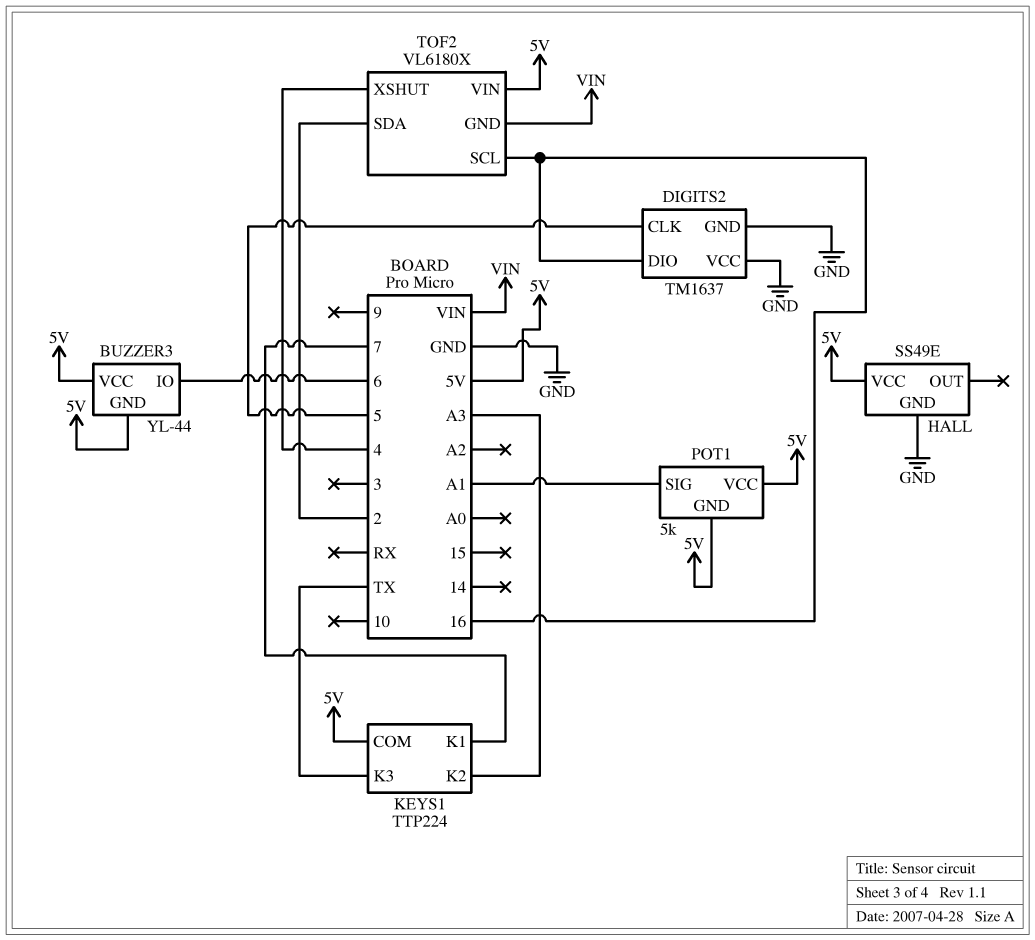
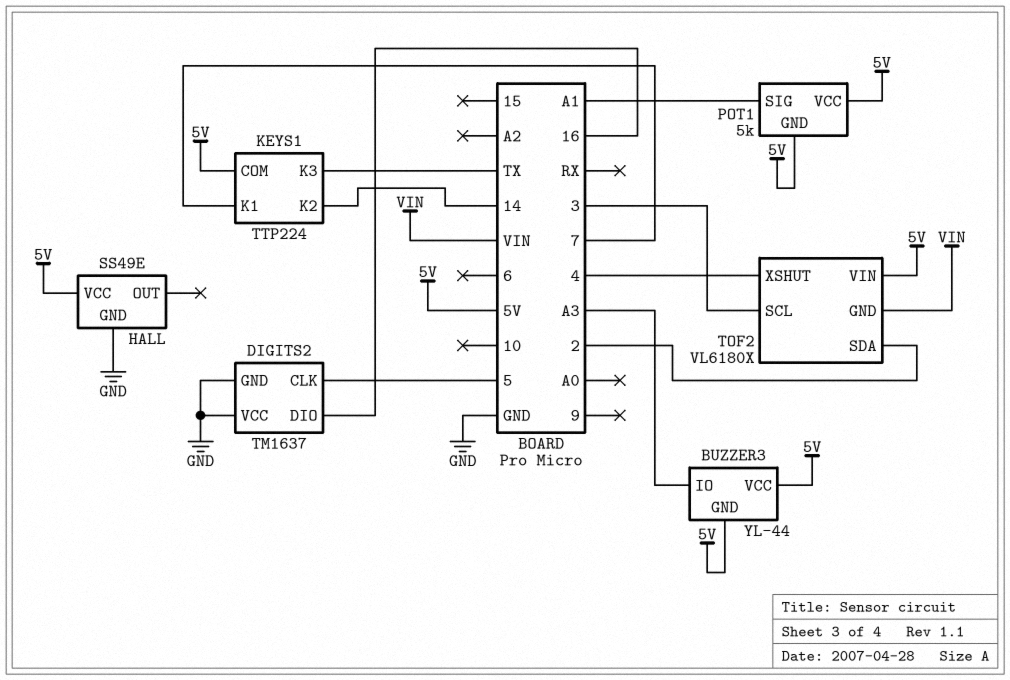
BUZZER3 pin IO: 6 -> A3
KEYS1 pin K2: A3 -> 14
TOF2 pin SCL: 16 -> 3

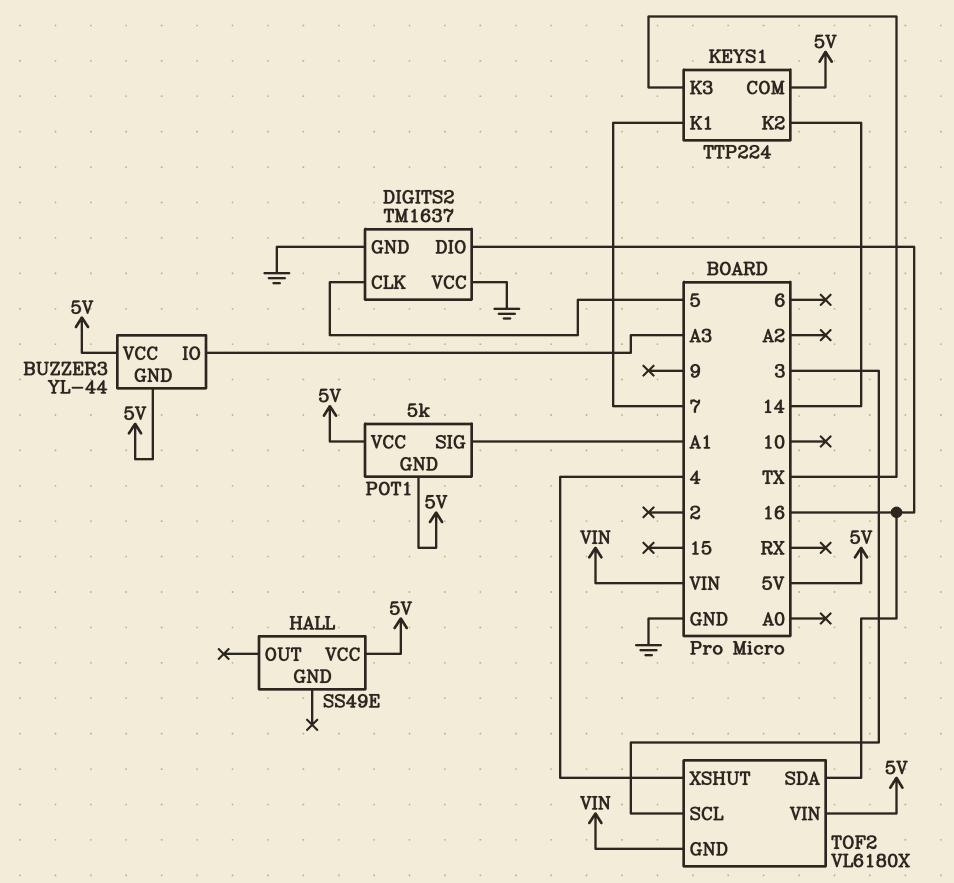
HALL pin GND: GND -> none
TOF2 pin SDA: 2 -> 16

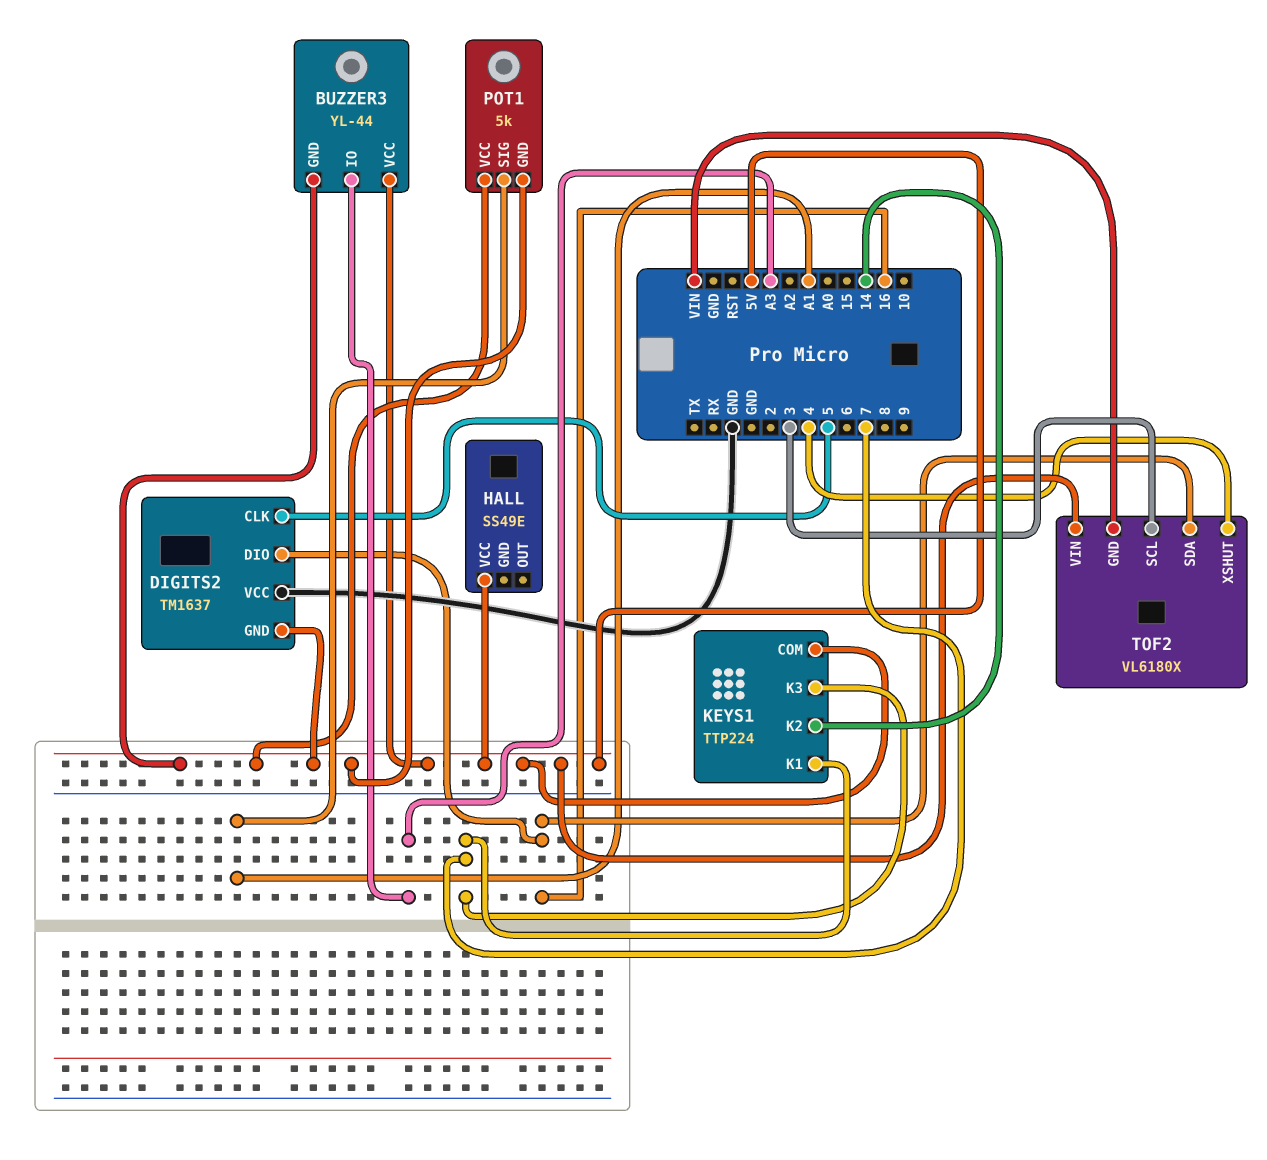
DIGITS2 pin GND: GND -> 5V
KEYS1 pin K3: TX -> 7

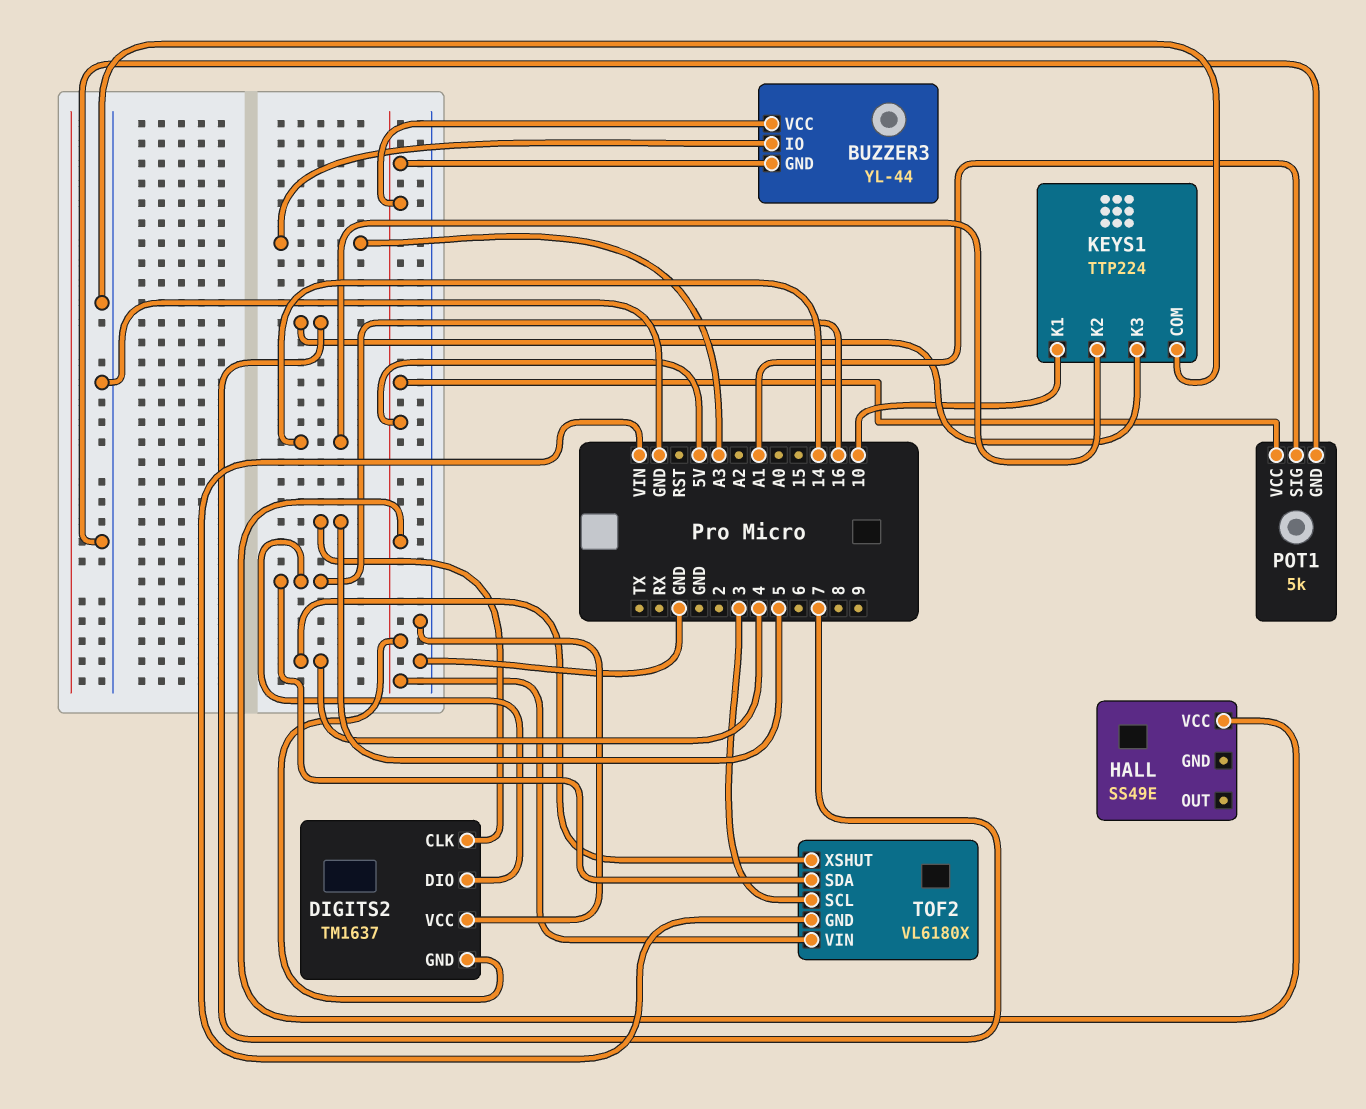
KEYS1 pin COM: 5V -> GND
KEYS1 pin K1: 7 -> 10
POT1 pin GND: 5V -> GND

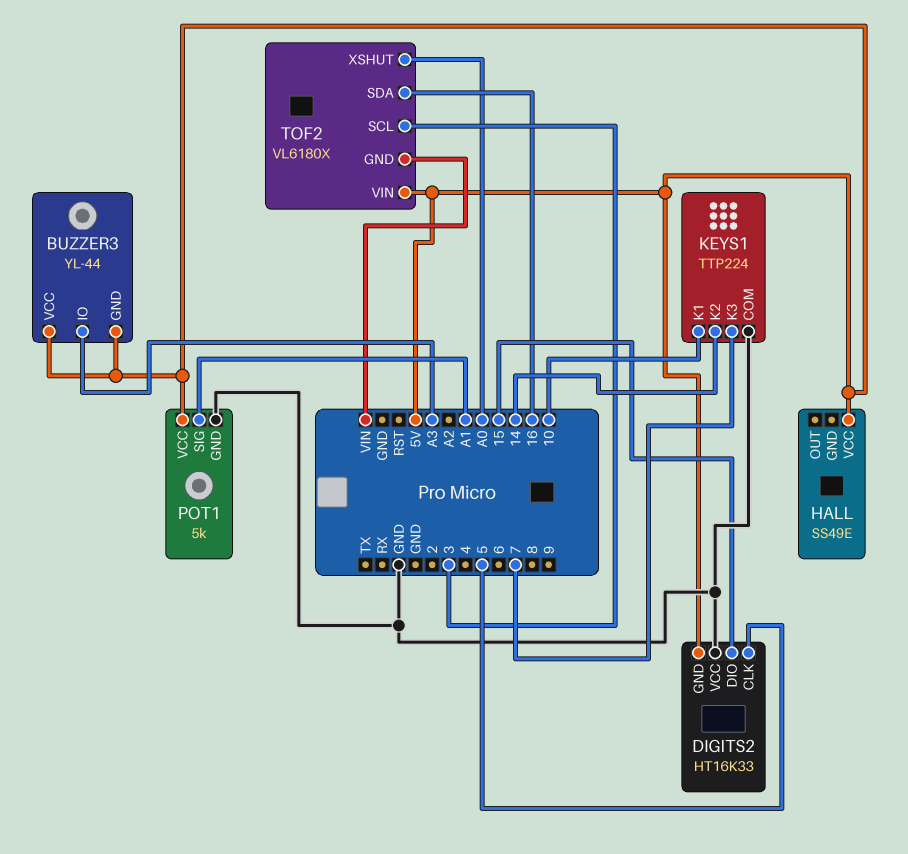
DIGITS2: TM1637 -> HT16K33
DIGITS2 pin DIO: 16 -> 15
TOF2 pin XSHUT: 4 -> A0

